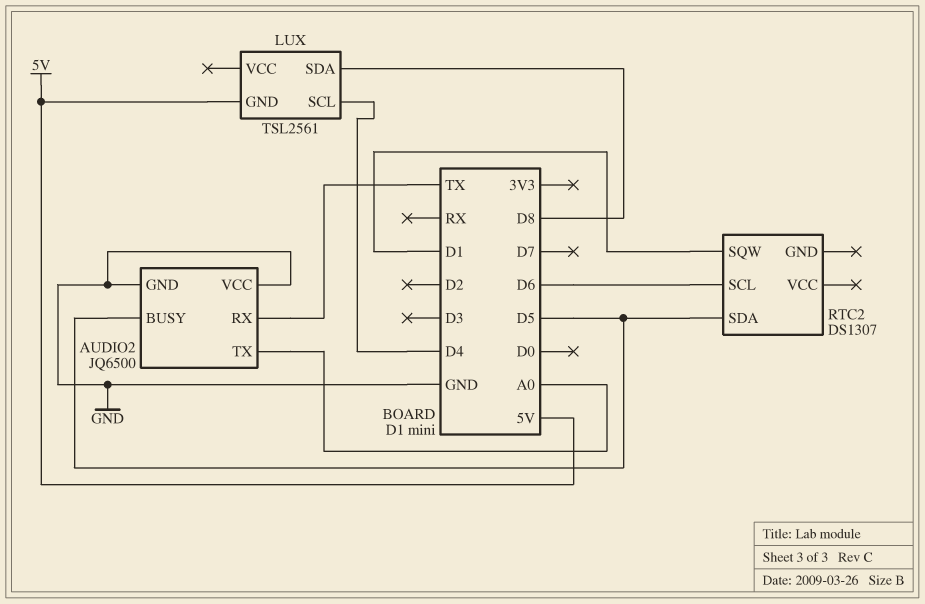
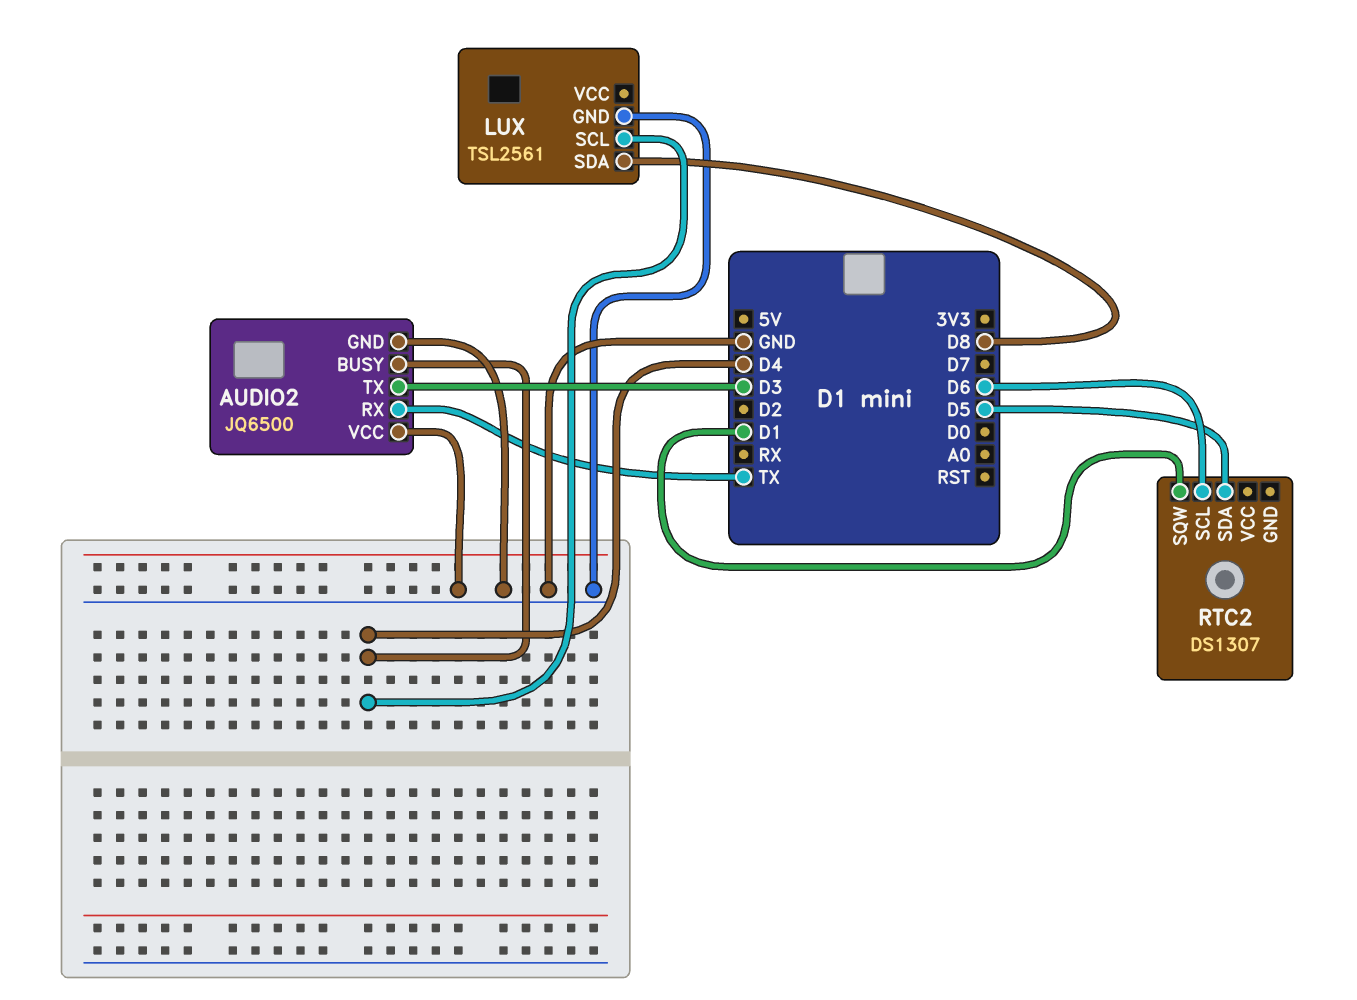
AUDIO2 pin BUSY: D5 -> D4
AUDIO2 pin TX: A0 -> D3
LUX pin GND: 5V -> GND

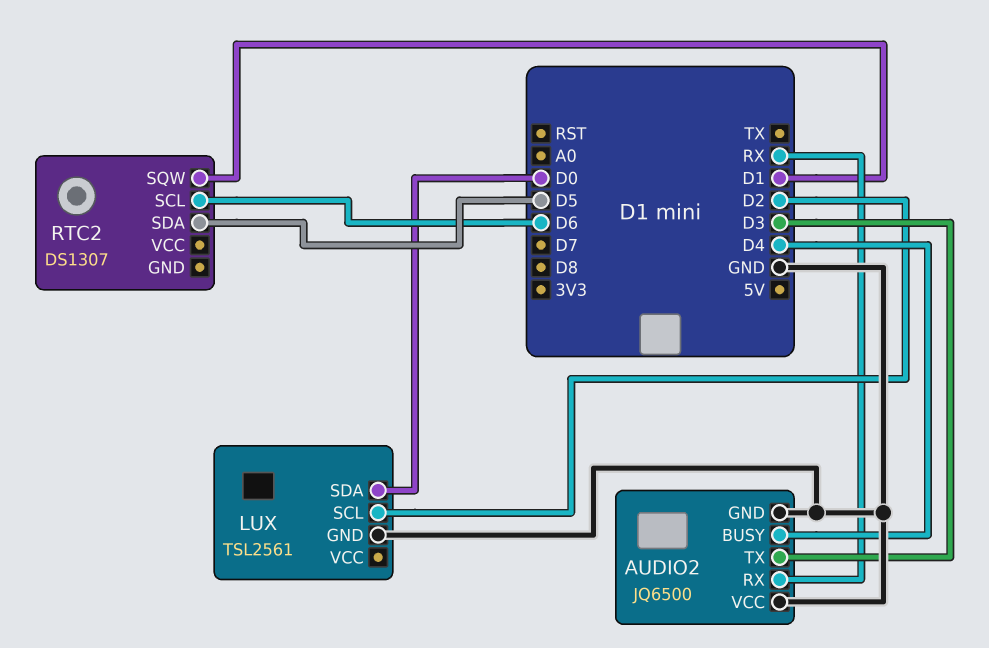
AUDIO2 pin RX: TX -> RX
LUX pin SCL: D4 -> D2
LUX pin SDA: D8 -> D0

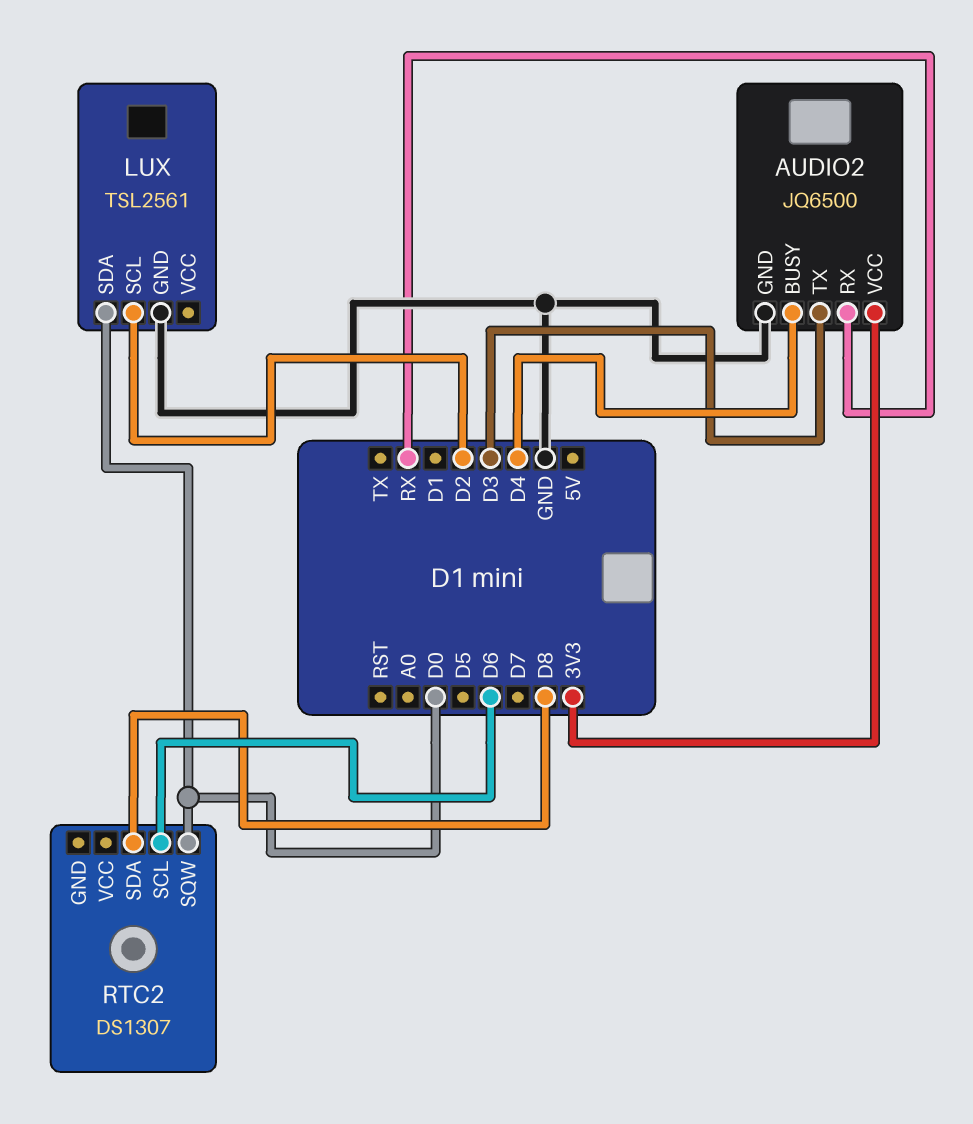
AUDIO2 pin VCC: GND -> 3V3
RTC2 pin SDA: D5 -> D8
RTC2 pin SQW: D1 -> D0

